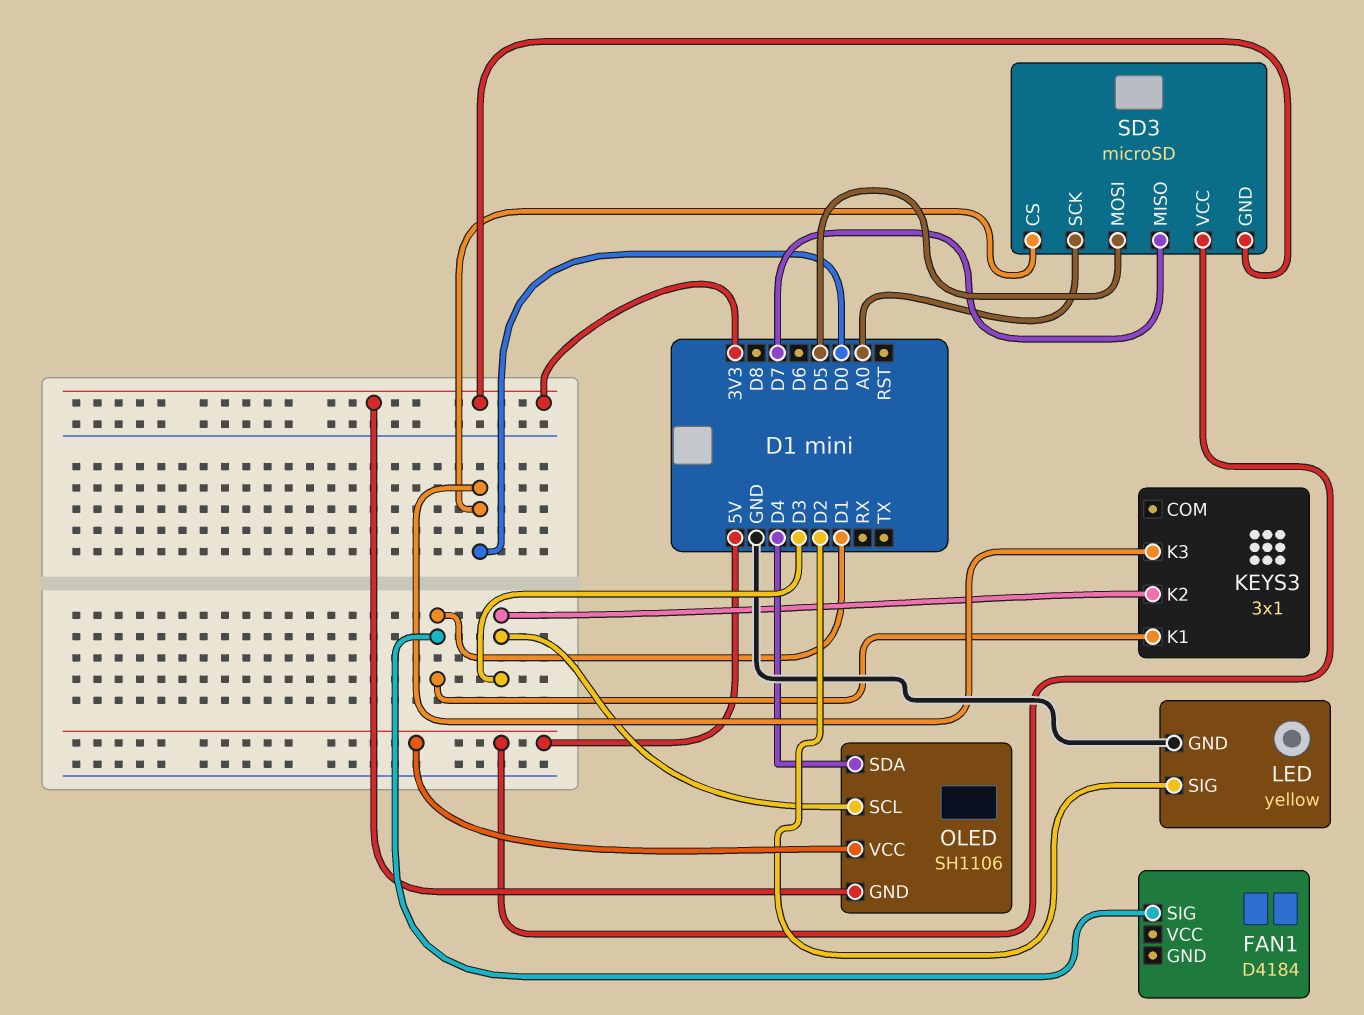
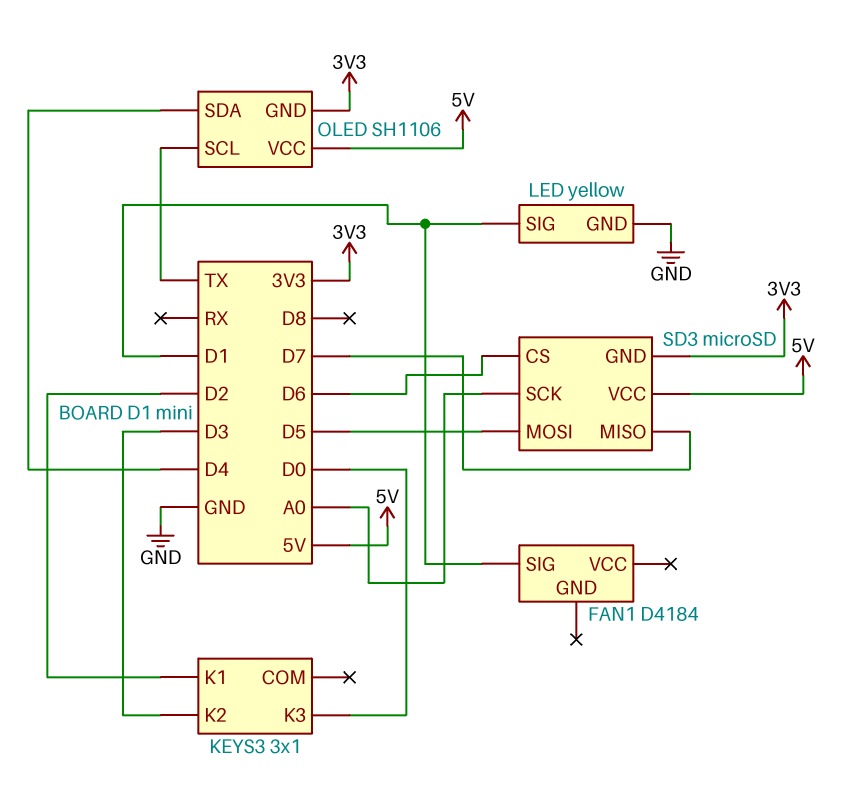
KEYS3 pin K1: D1 -> D2
LED pin SIG: D2 -> D1
OLED pin SCL: D3 -> TX
SD3 pin CS: D0 -> D6

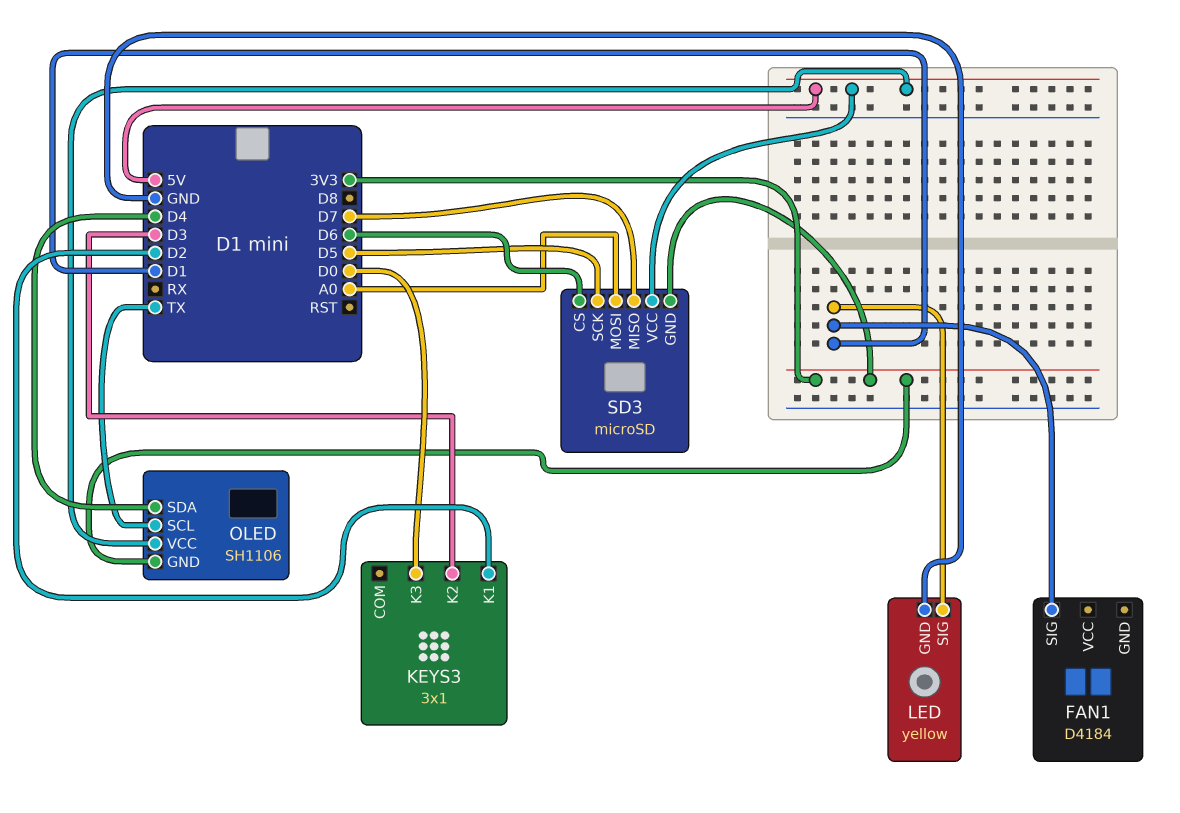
SD3 pin MOSI: D5 -> A0
SD3 pin SCK: A0 -> D5

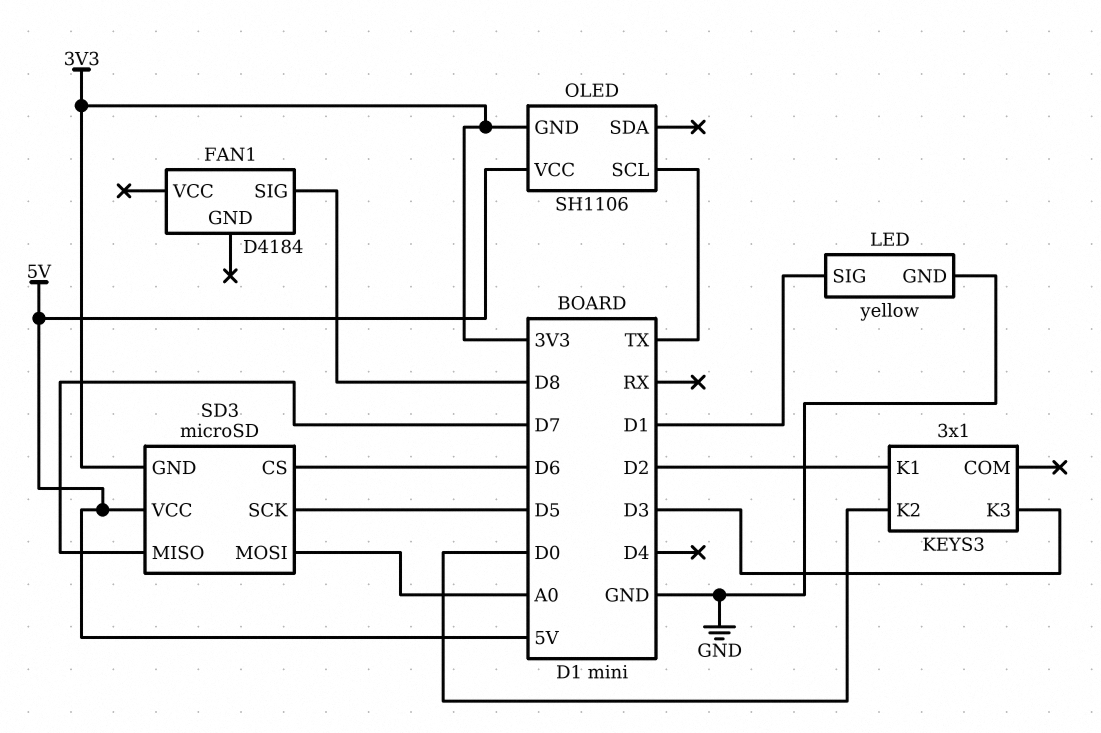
FAN1 pin SIG: D1 -> D8
KEYS3 pin K2: D3 -> D0
KEYS3 pin K3: D0 -> D3
OLED pin SDA: D4 -> none

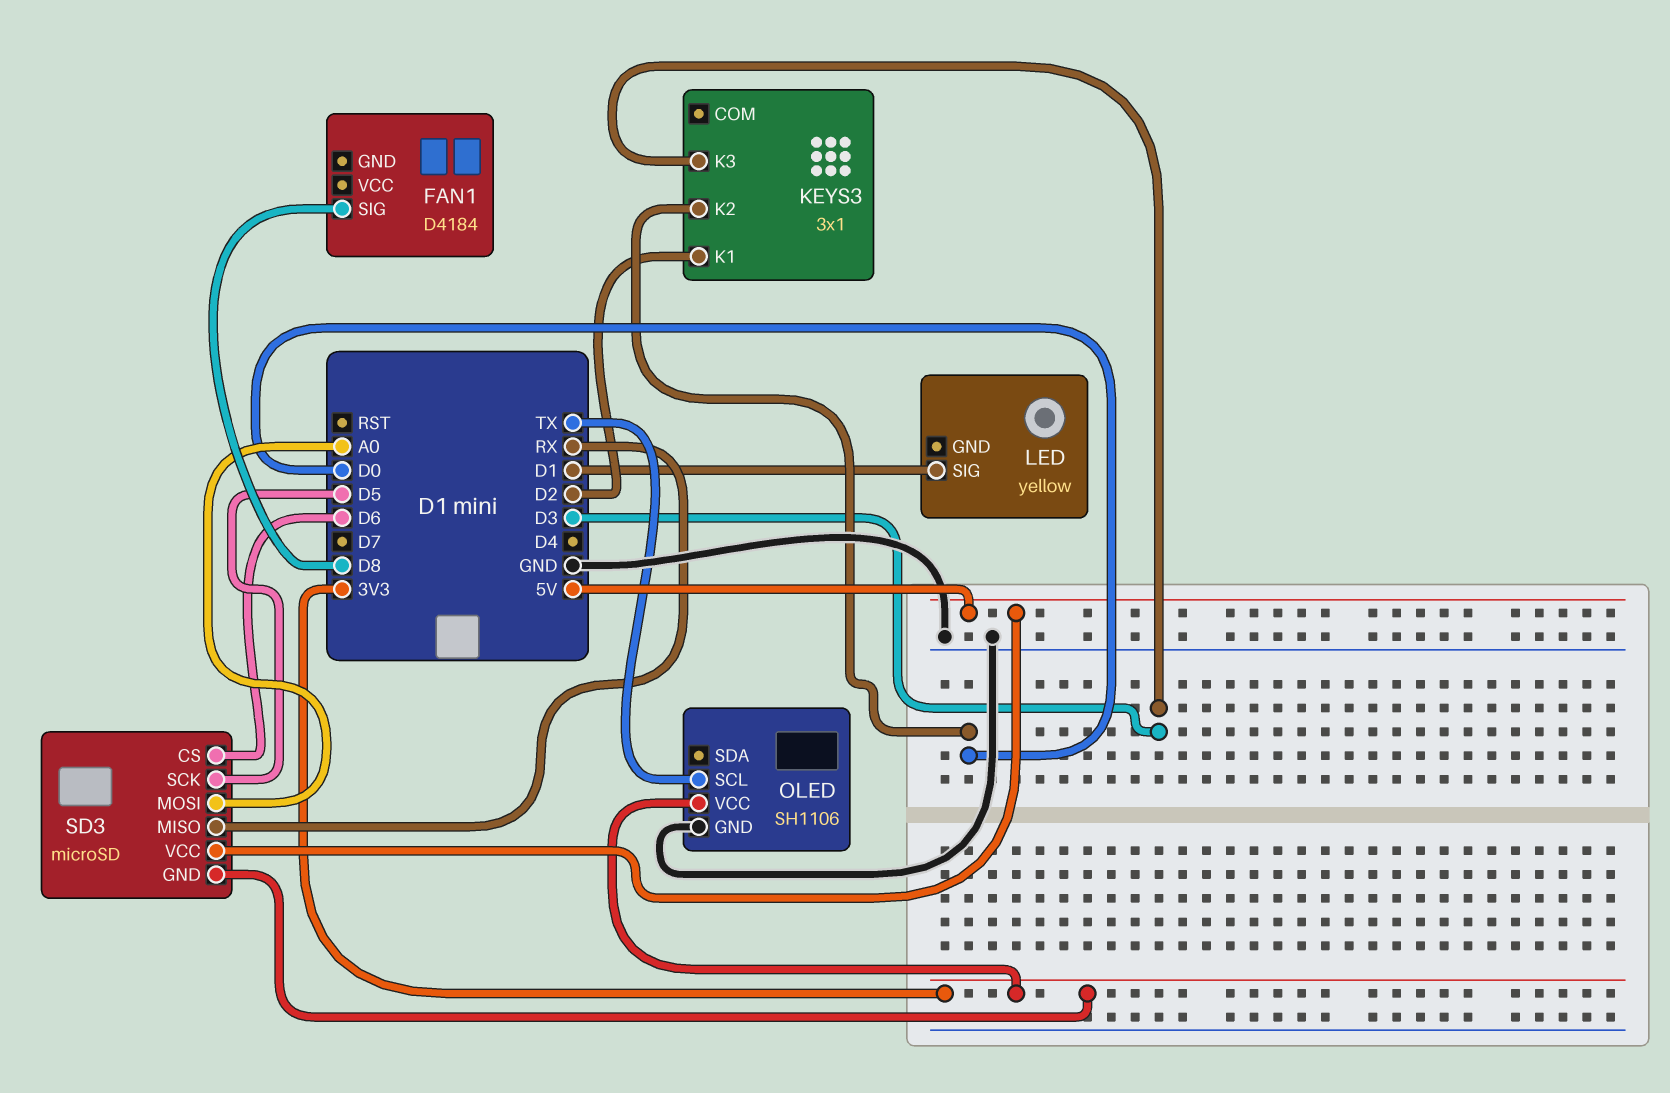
LED pin GND: GND -> none
OLED pin GND: 3V3 -> GND
OLED pin VCC: 5V -> 3V3
SD3 pin MISO: D7 -> RX

